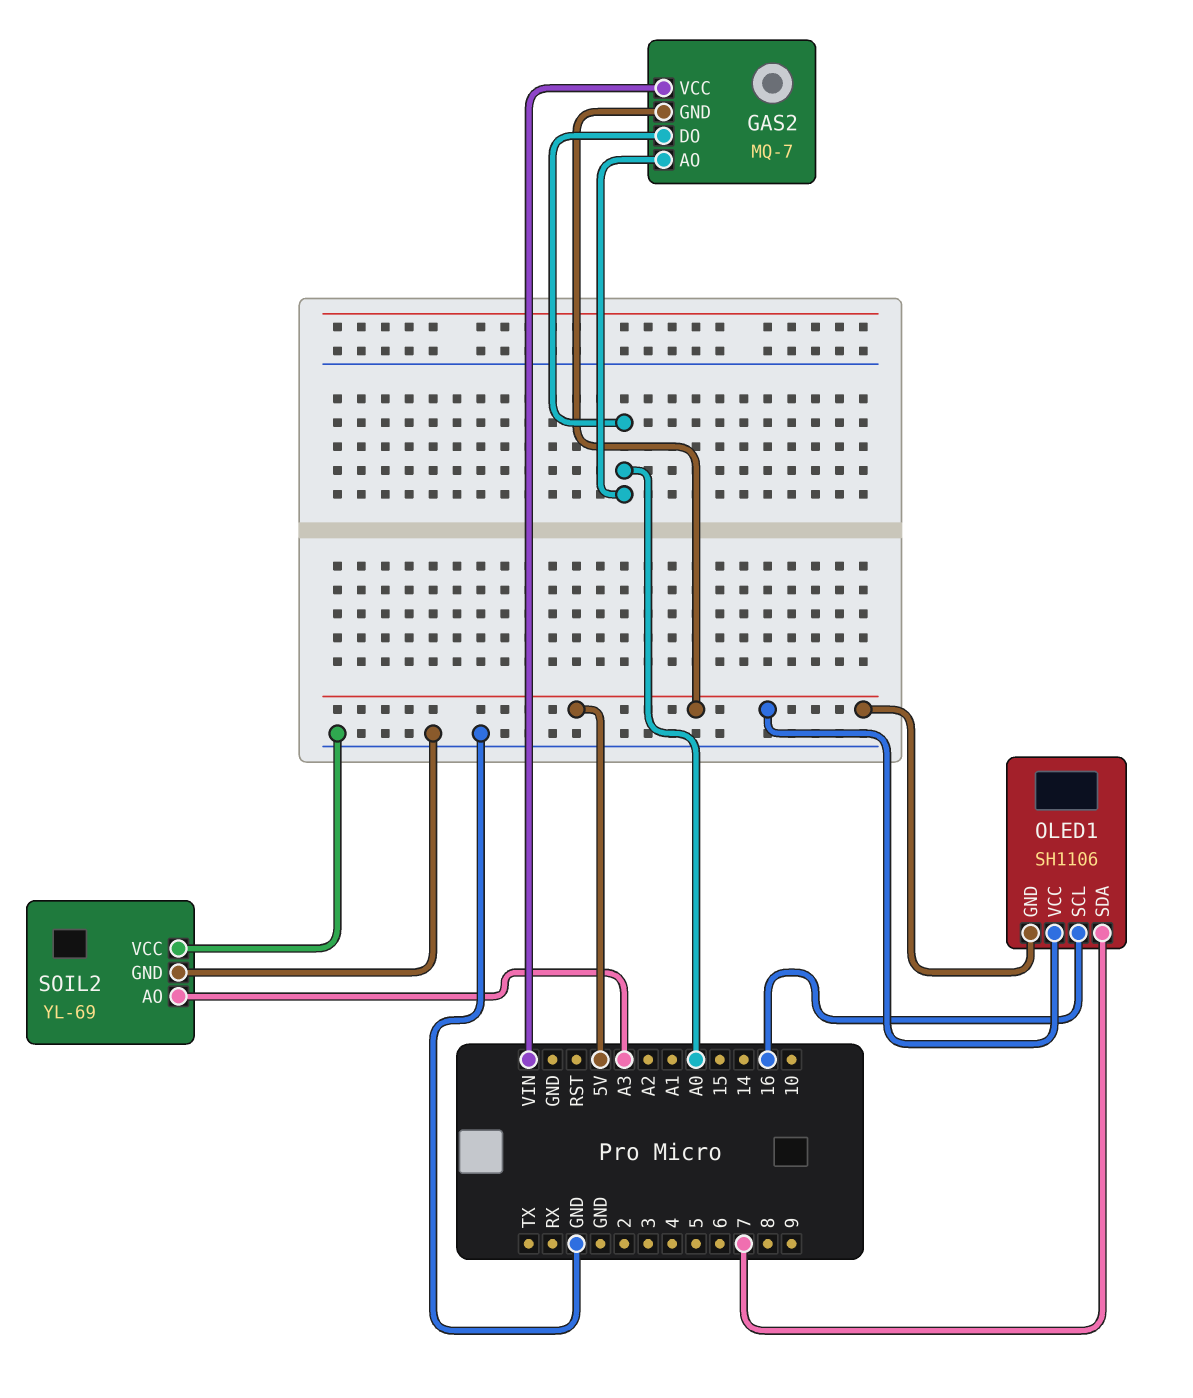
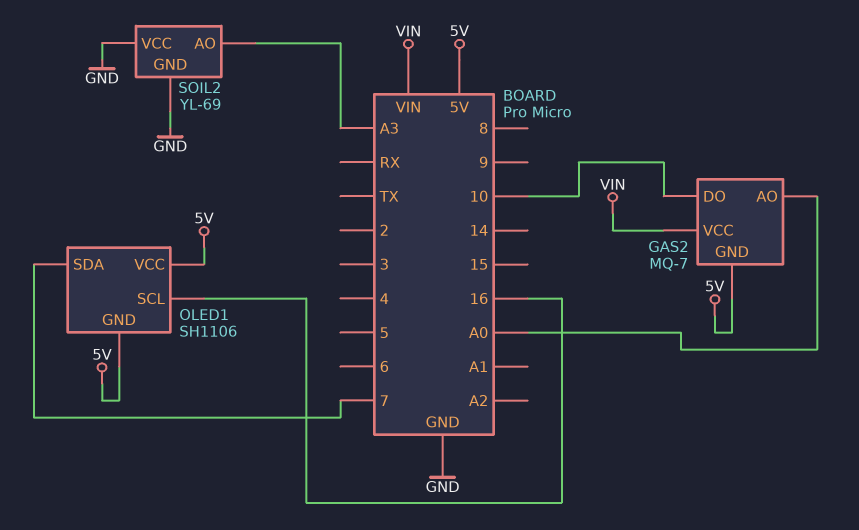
GAS2 pin DO: A0 -> 10

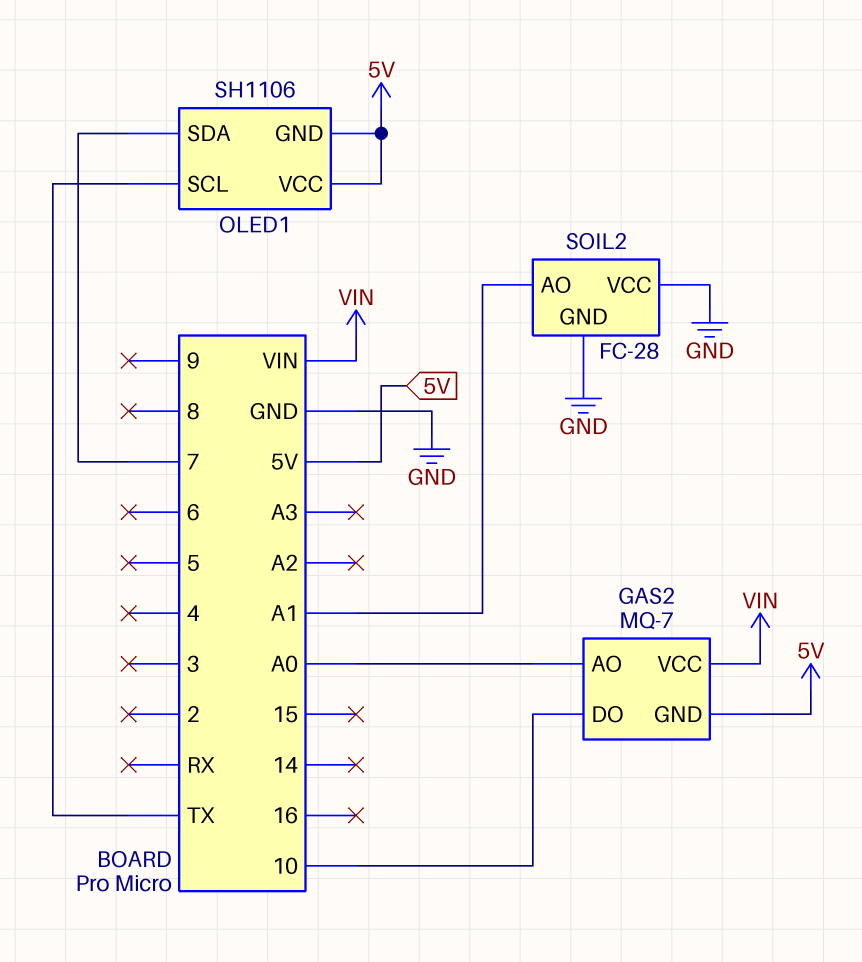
OLED1 pin SCL: 16 -> TX
SOIL2: YL-69 -> FC-28
SOIL2 pin AO: A3 -> A1

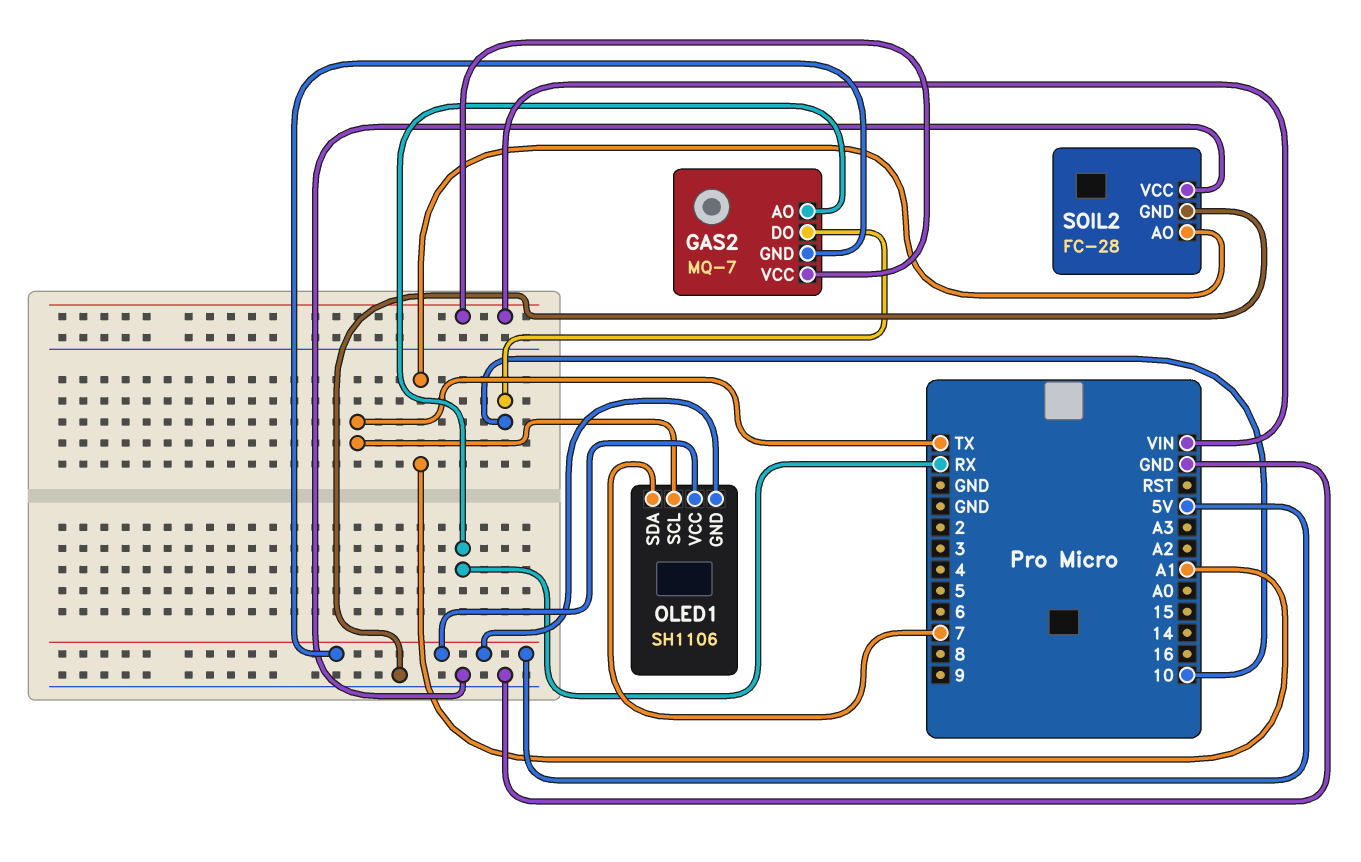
GAS2 pin AO: A0 -> RX

